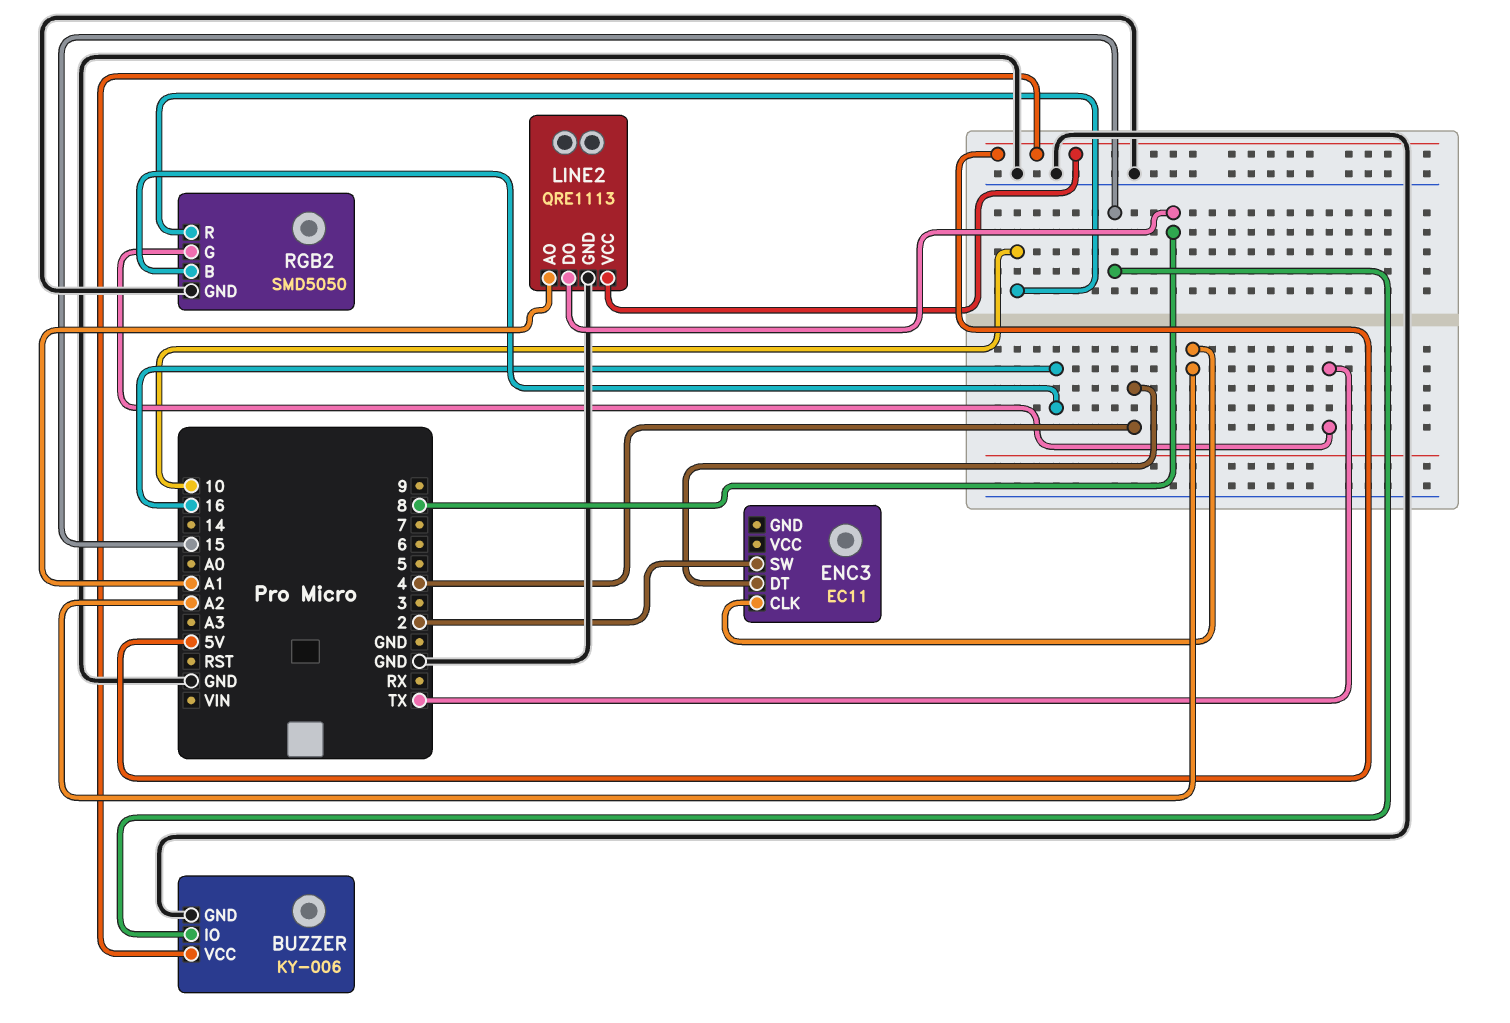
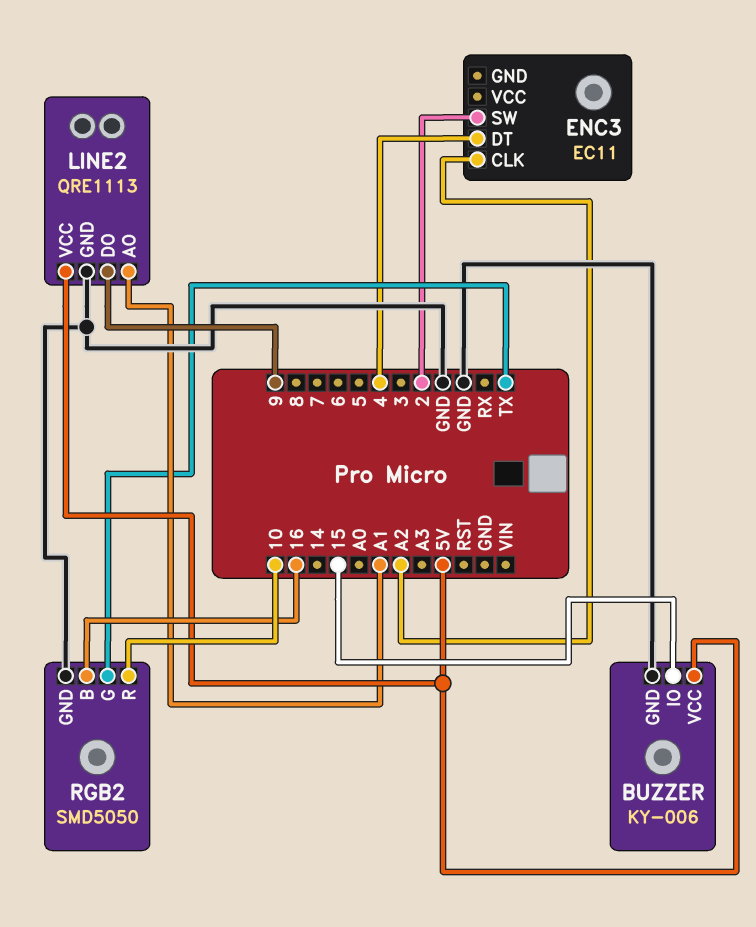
LINE2 pin DO: 8 -> 9

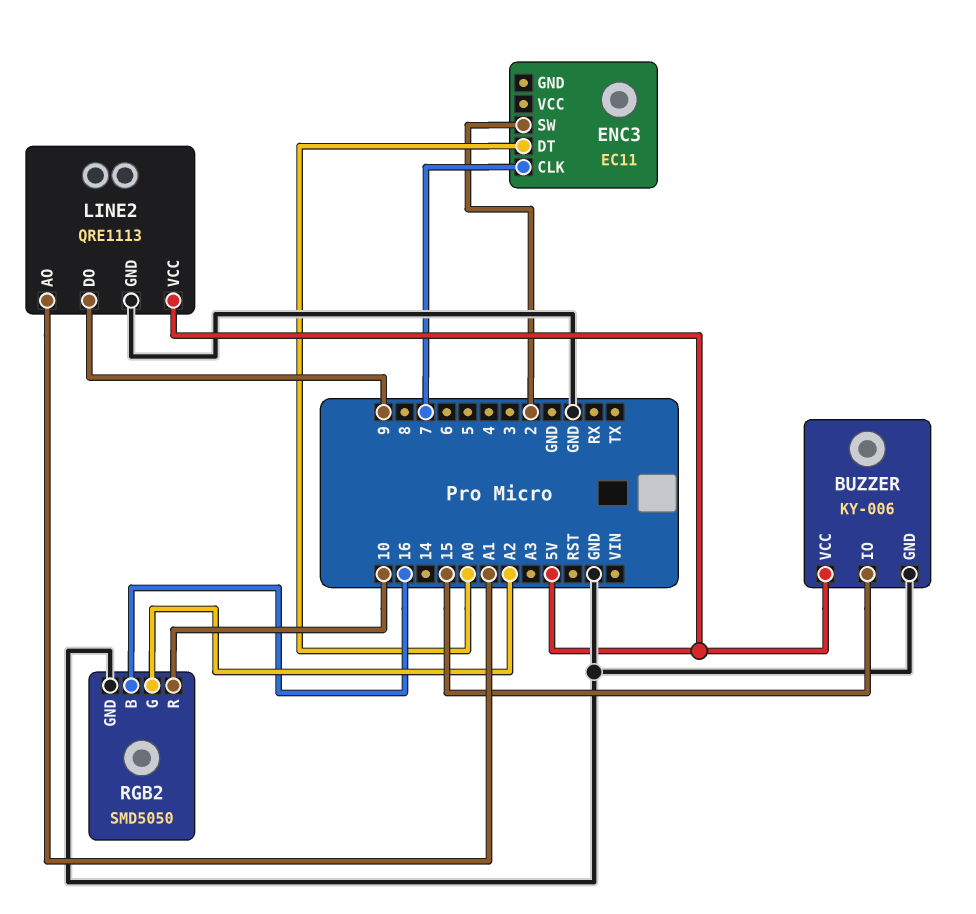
ENC3 pin CLK: A2 -> 7
ENC3 pin DT: 4 -> A0
RGB2 pin G: TX -> A2

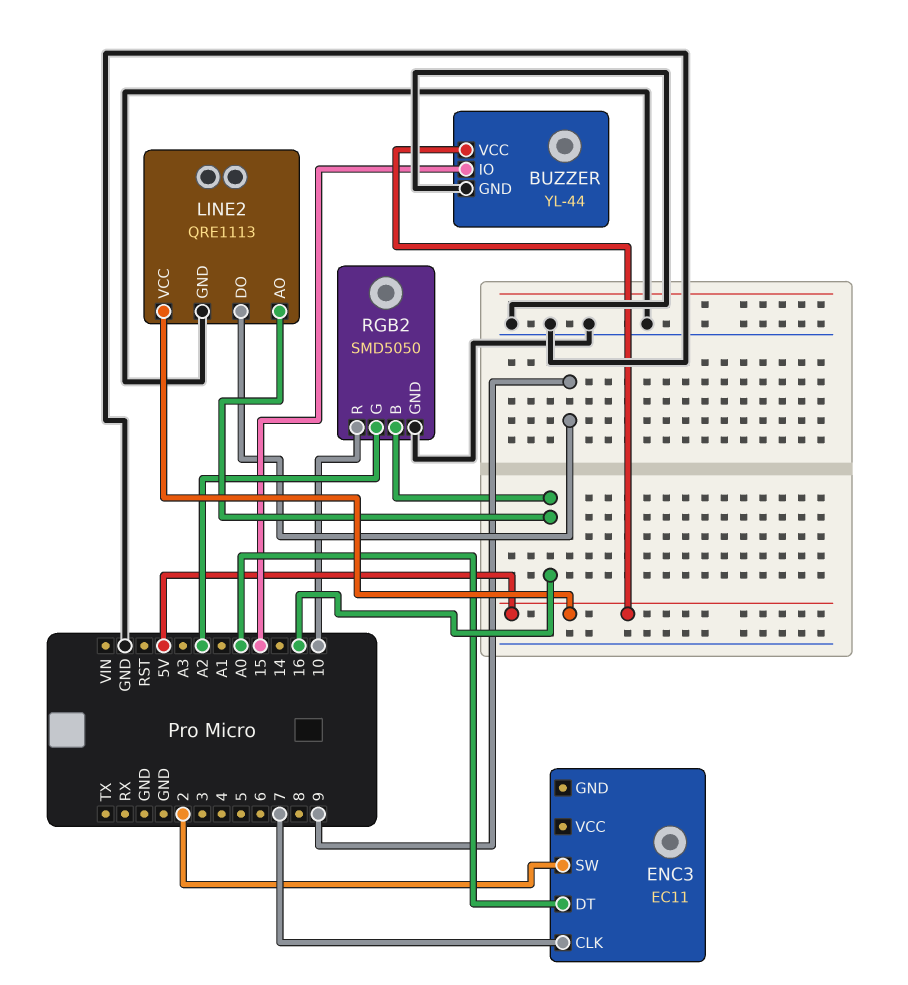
BUZZER: KY-006 -> YL-44
LINE2 pin AO: A1 -> 16

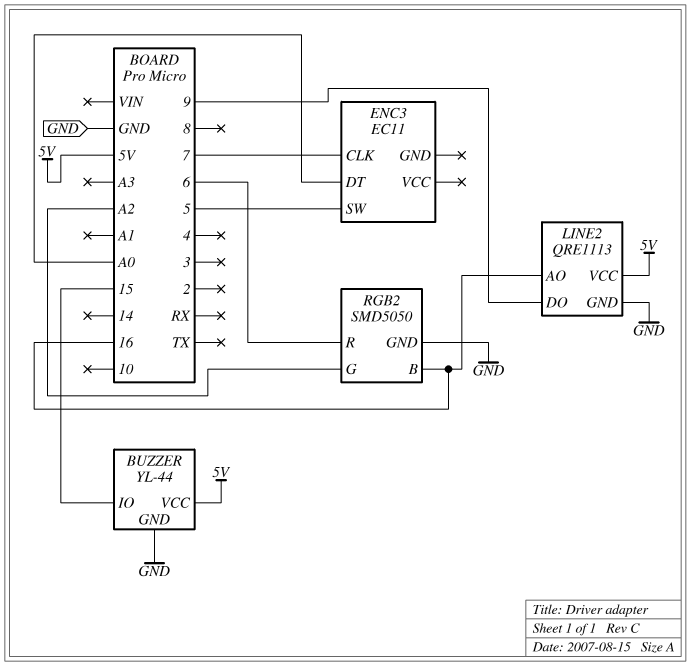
ENC3 pin SW: 2 -> 5
RGB2 pin R: 10 -> 6

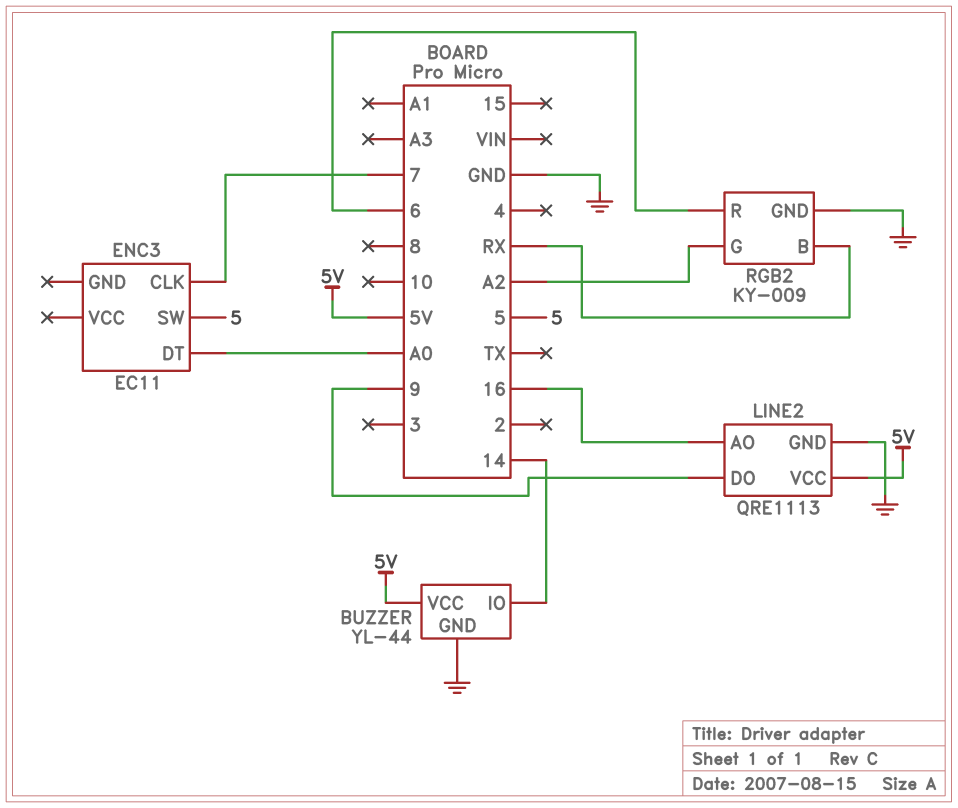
BUZZER pin IO: 15 -> 14
RGB2: SMD5050 -> KY-009
RGB2 pin B: 16 -> RX

